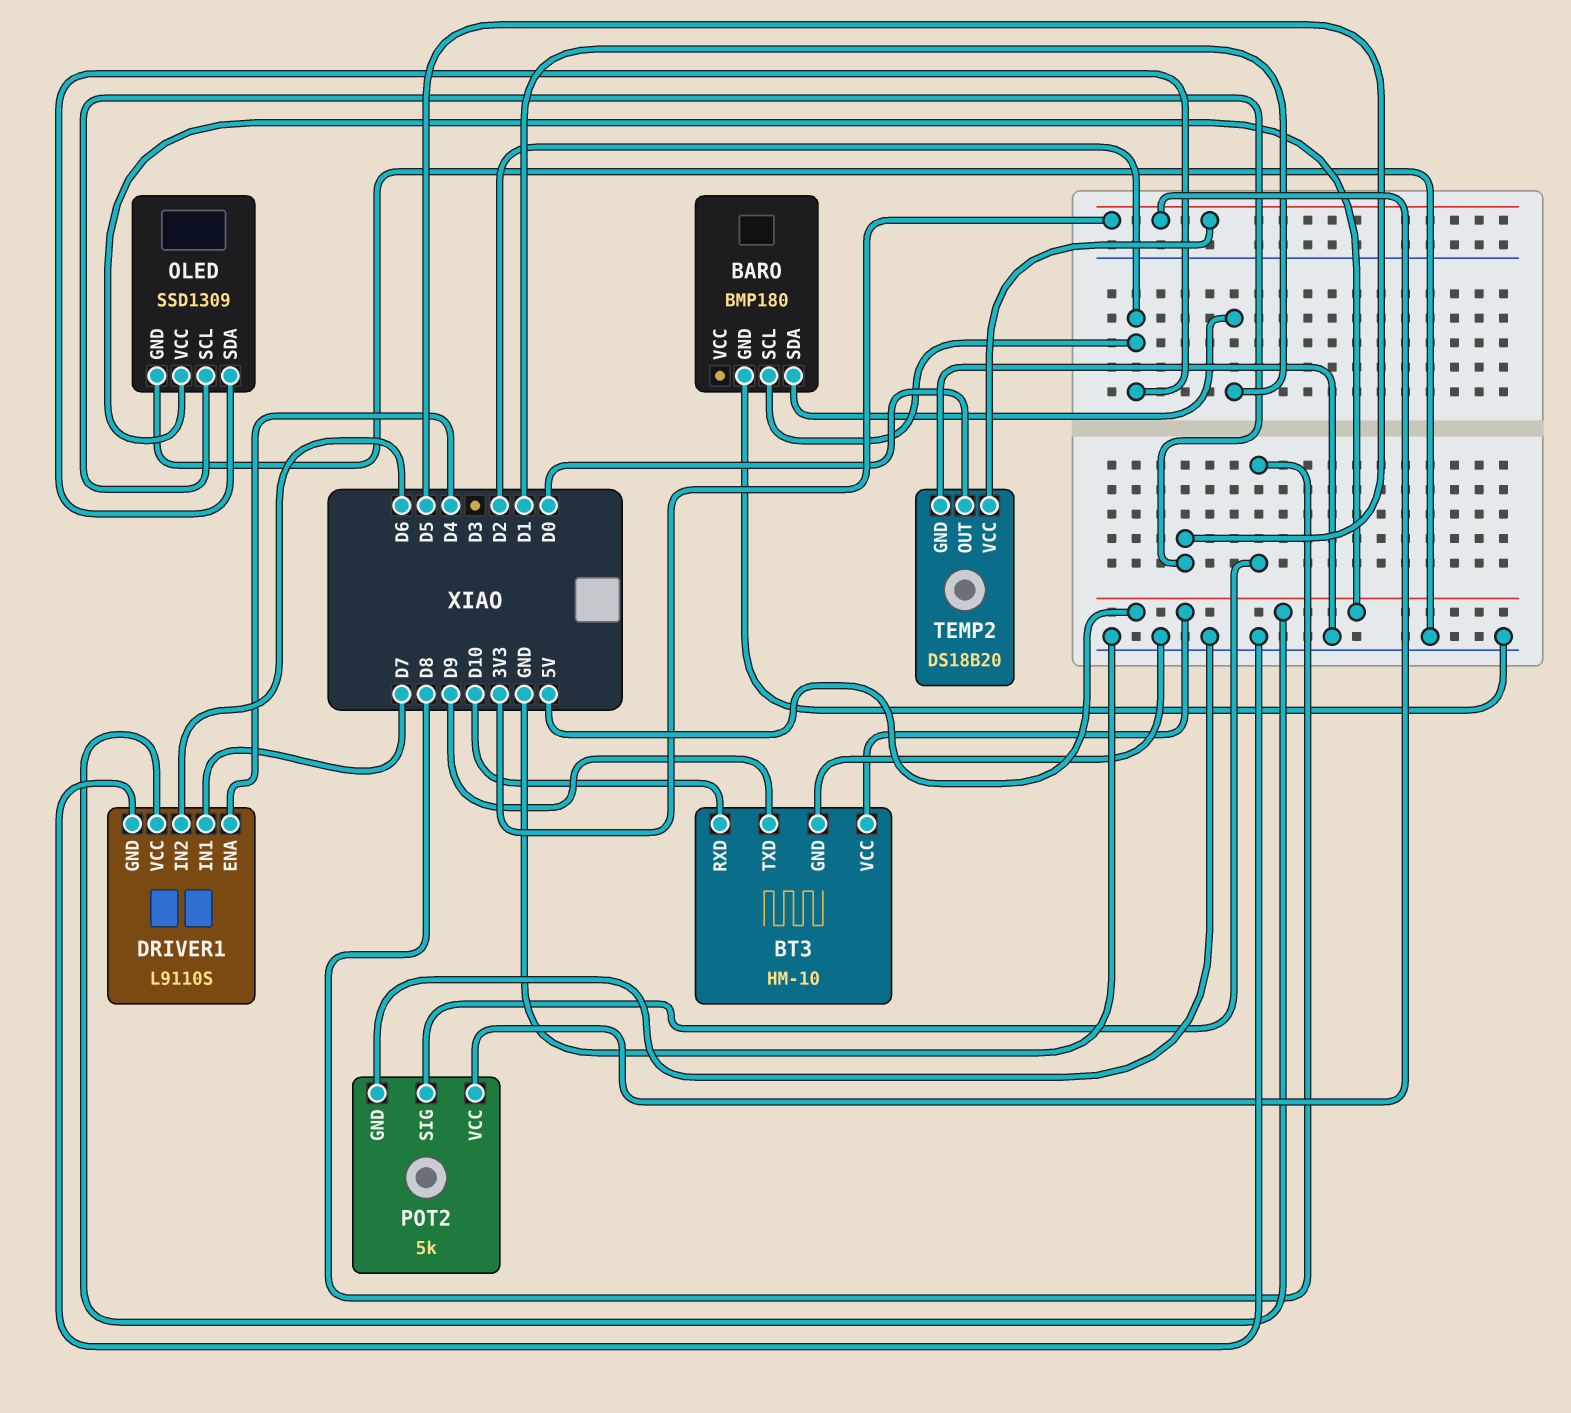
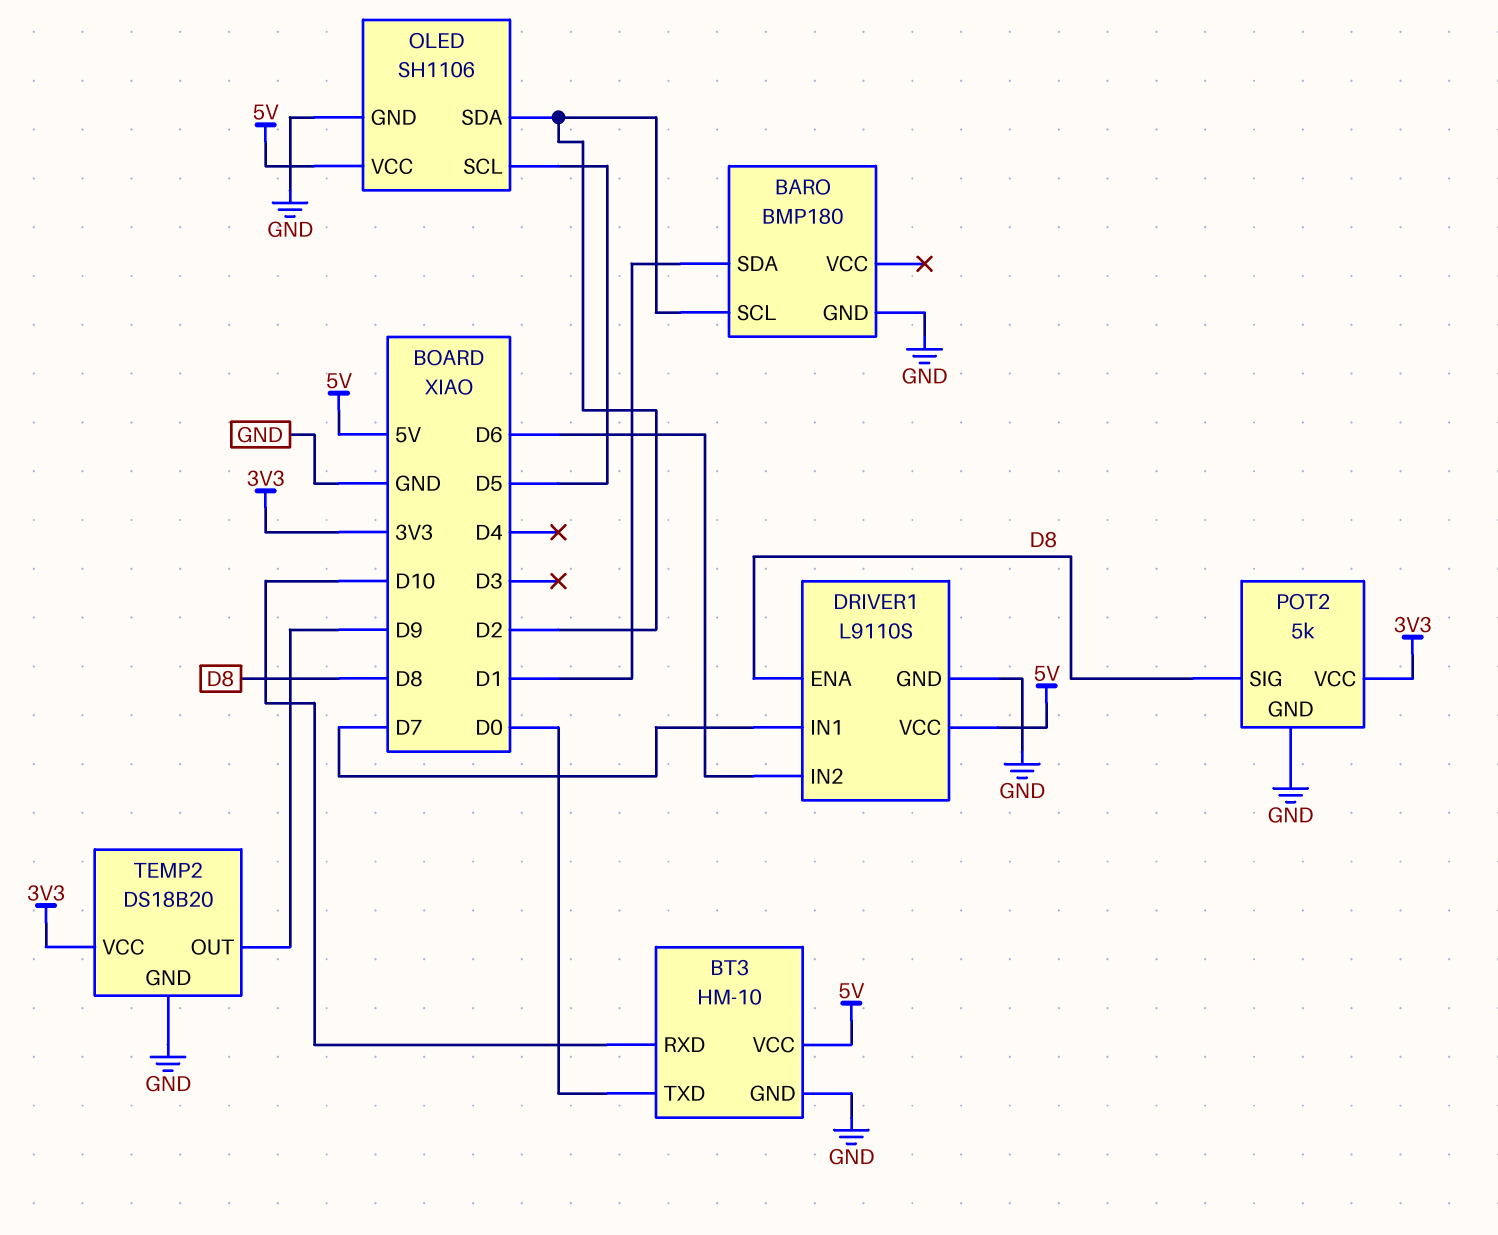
BT3 pin TXD: D9 -> D0
DRIVER1 pin ENA: D4 -> D8
OLED: SSD1309 -> SH1106
TEMP2 pin OUT: D0 -> D9

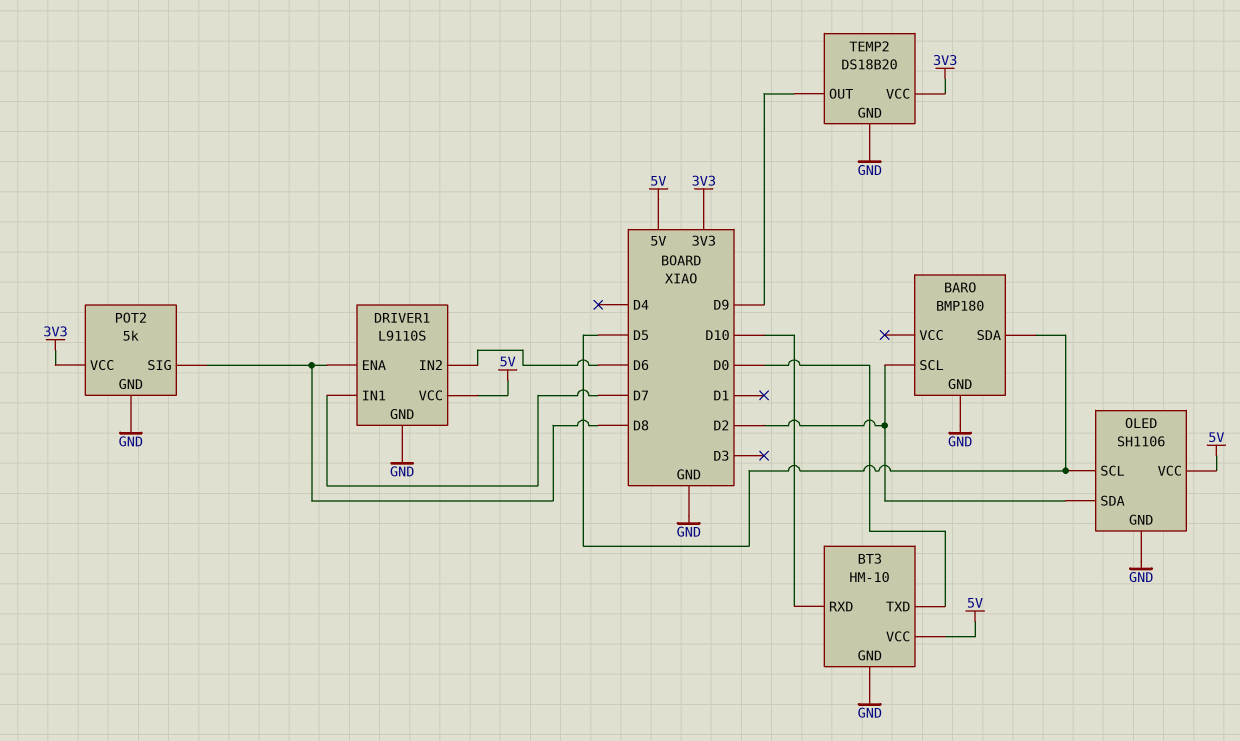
BARO pin SDA: D1 -> D5

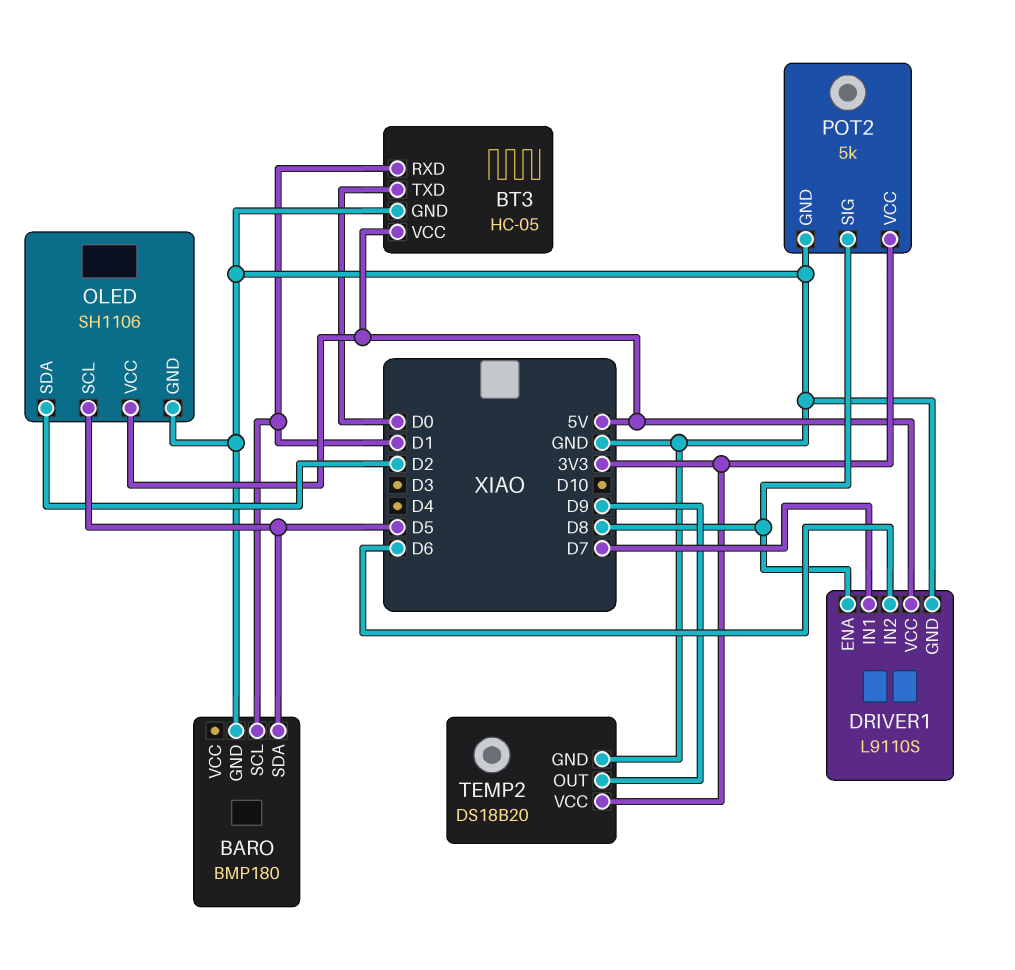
BARO pin SCL: D2 -> D1
BT3: HM-10 -> HC-05
BT3 pin RXD: D10 -> D1

